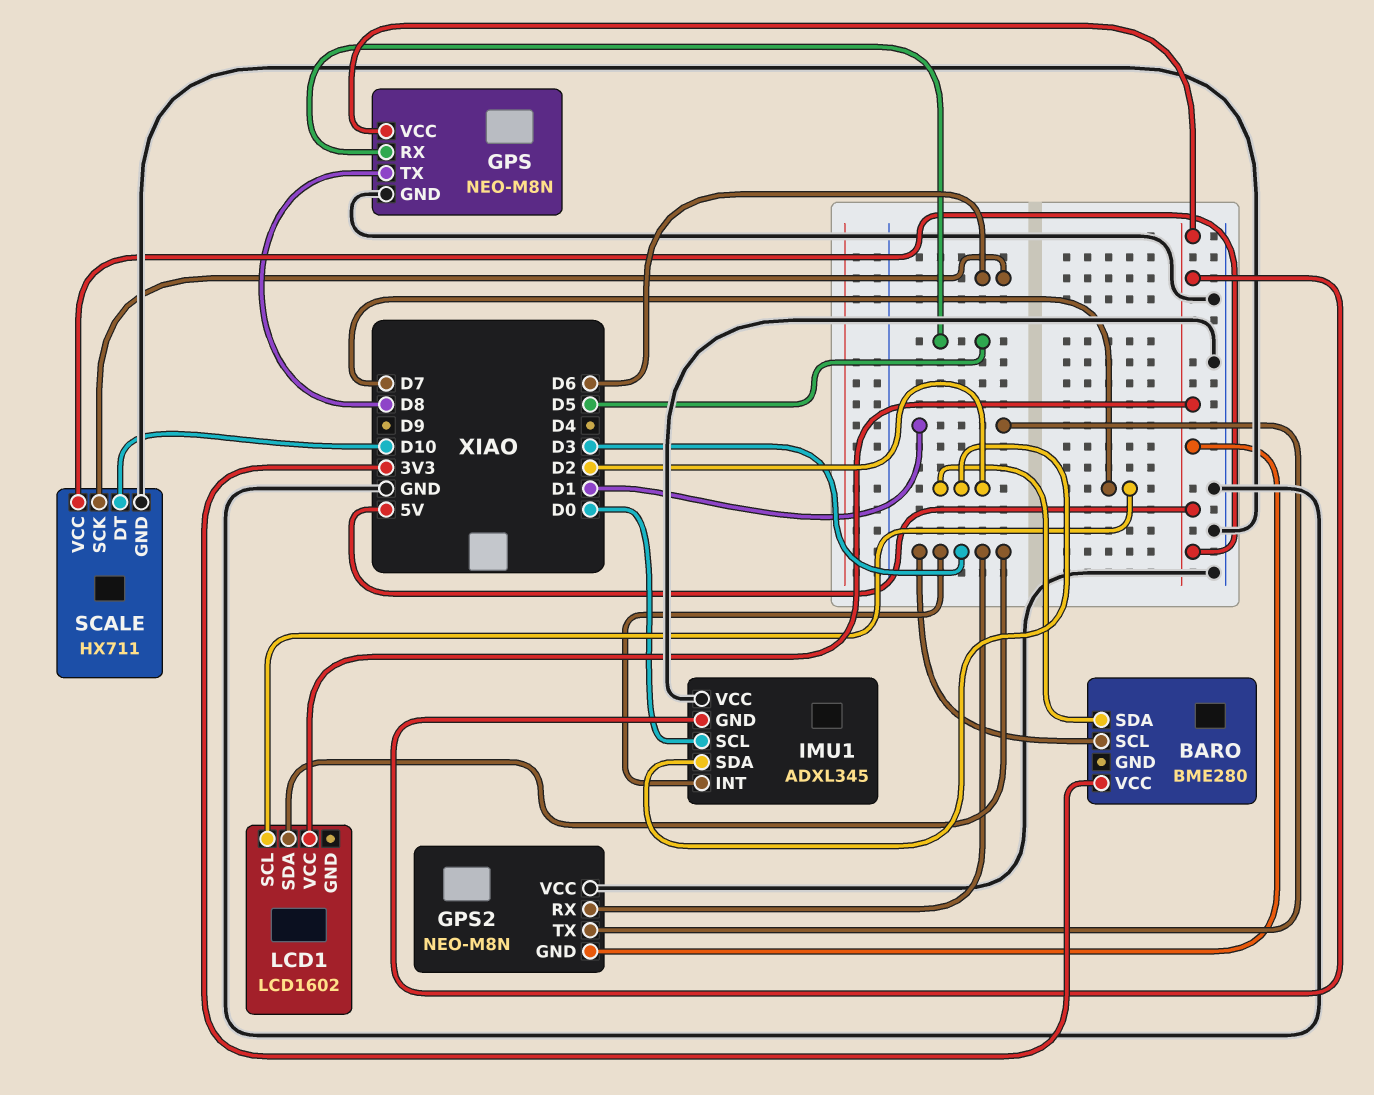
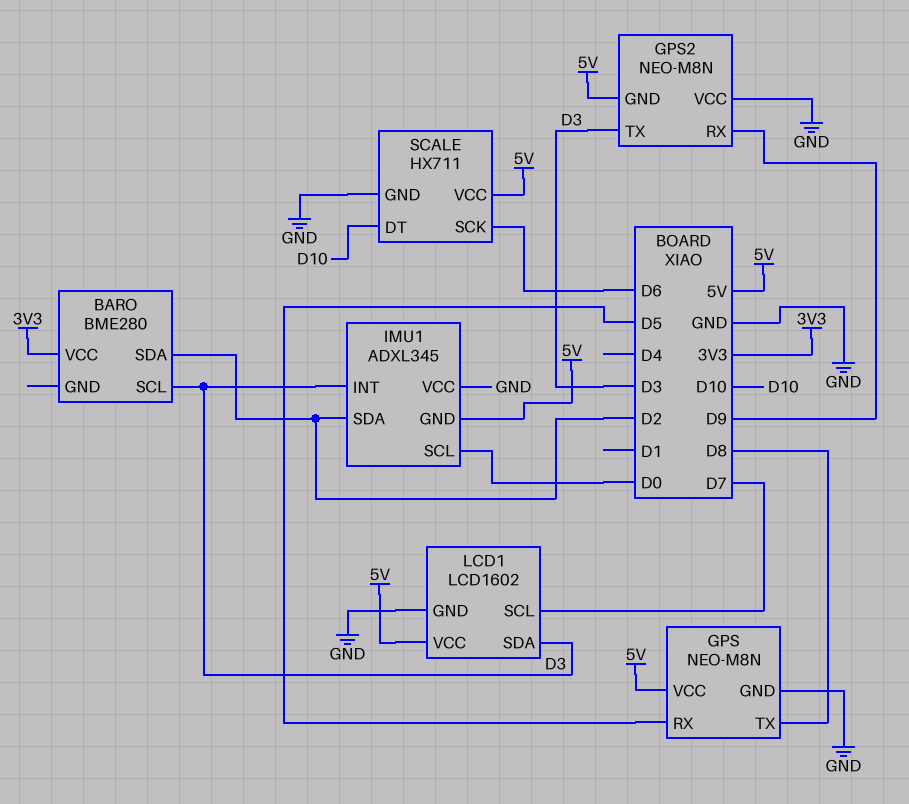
GPS2 pin RX: D3 -> D9
GPS2 pin TX: D1 -> D3
LCD1 pin GND: none -> GND

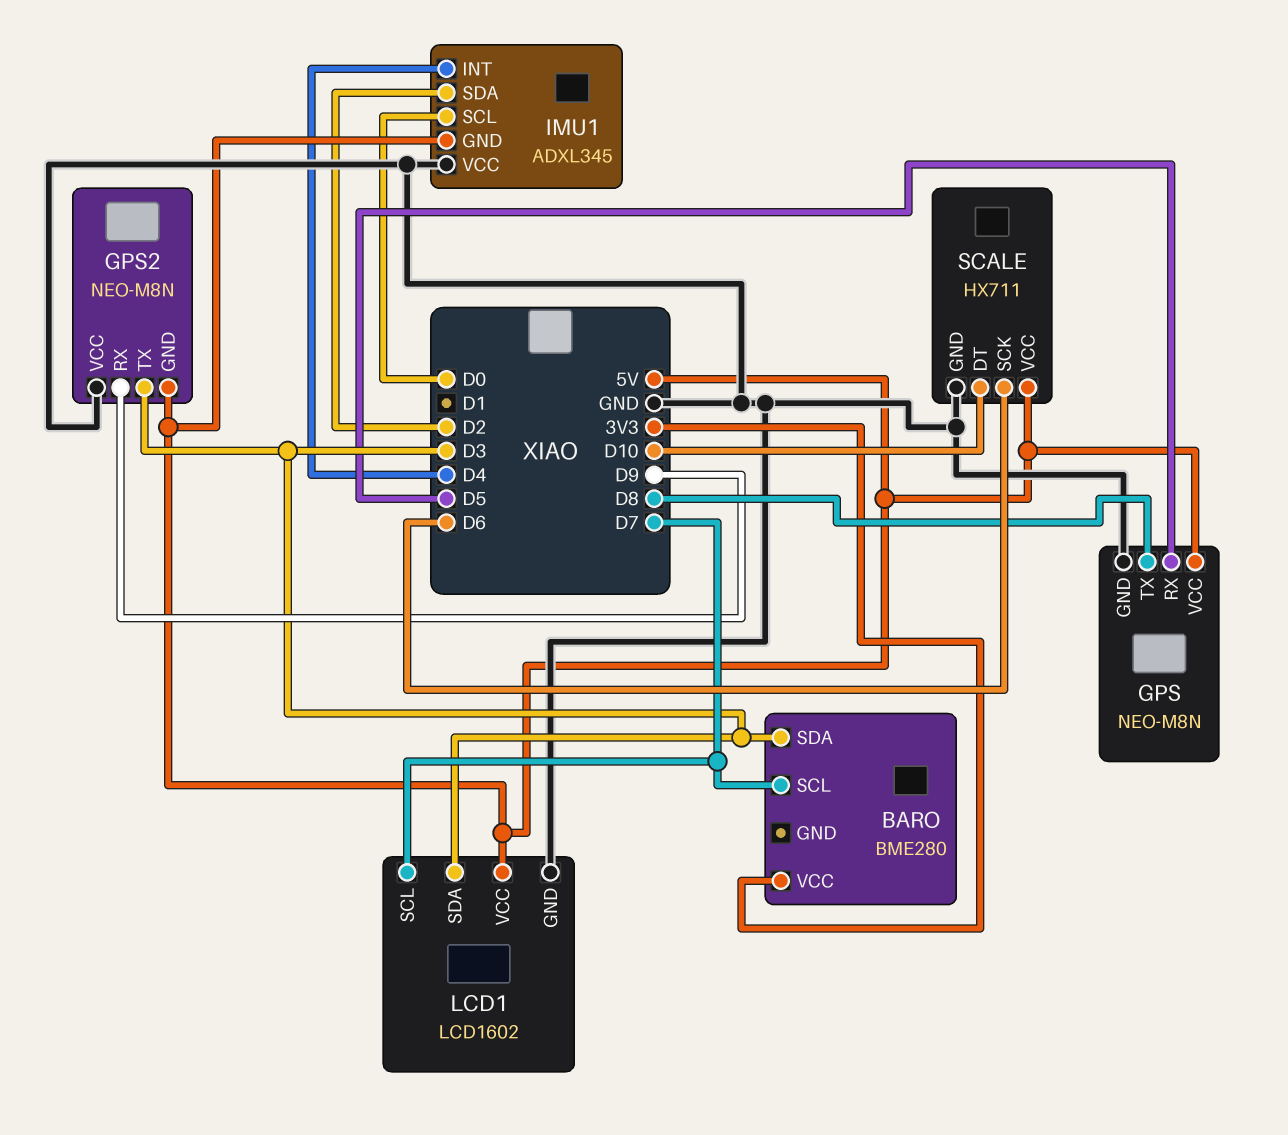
BARO pin SCL: D3 -> D7
BARO pin SDA: D2 -> D3
IMU1 pin INT: D3 -> D4

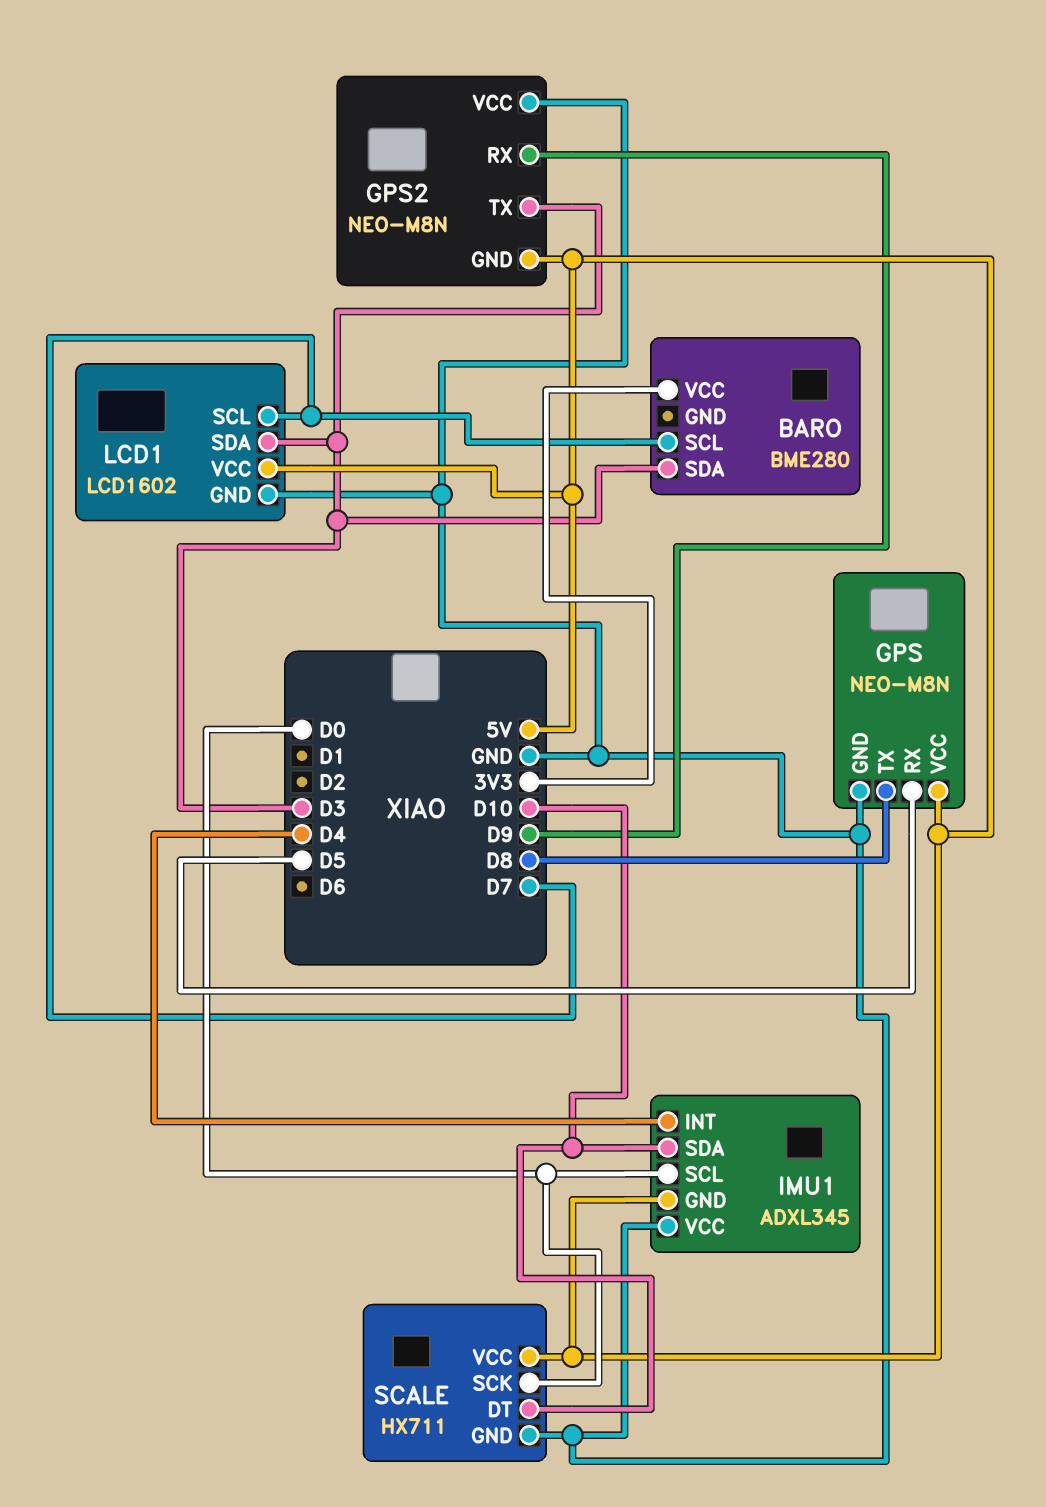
IMU1 pin SDA: D2 -> D10
SCALE pin SCK: D6 -> D0

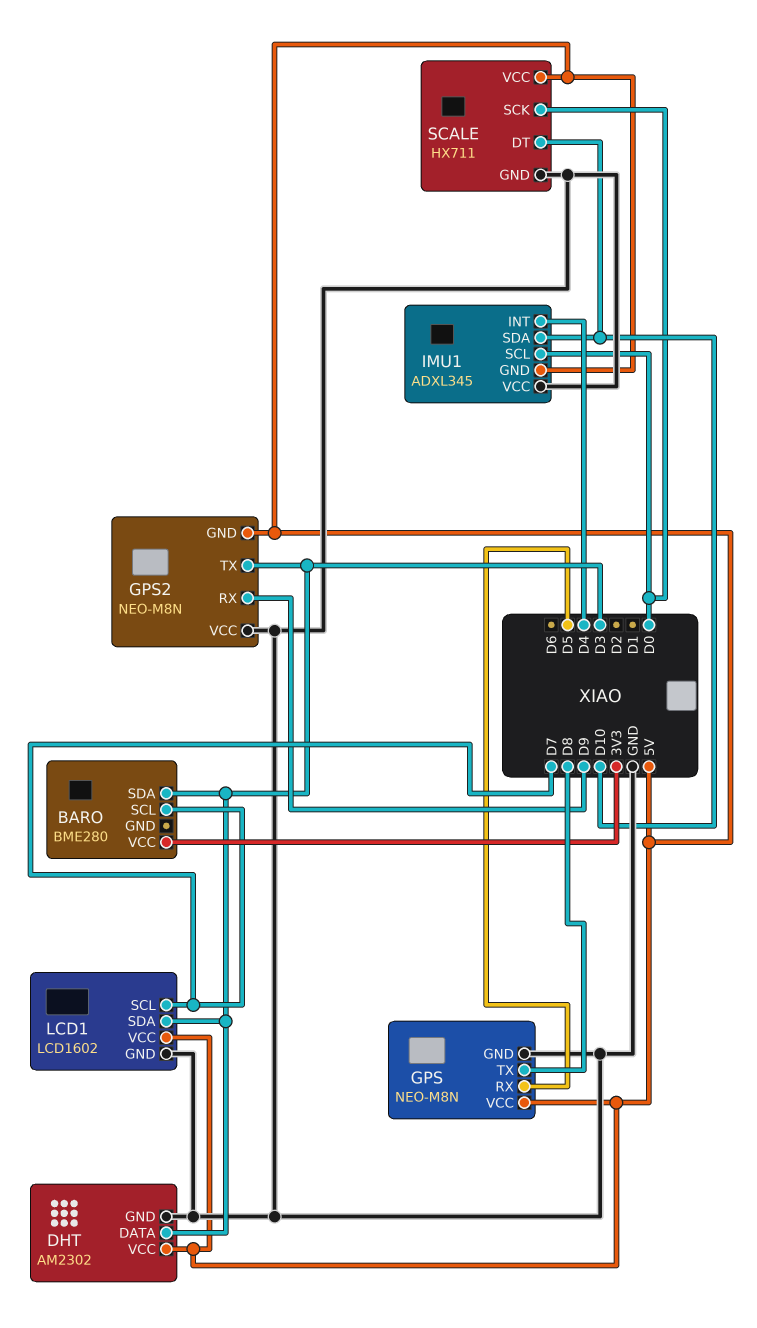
DHT: none -> AM2302
DHT pin DATA: none -> D3
DHT pin GND: none -> GND
DHT pin VCC: none -> 5V

